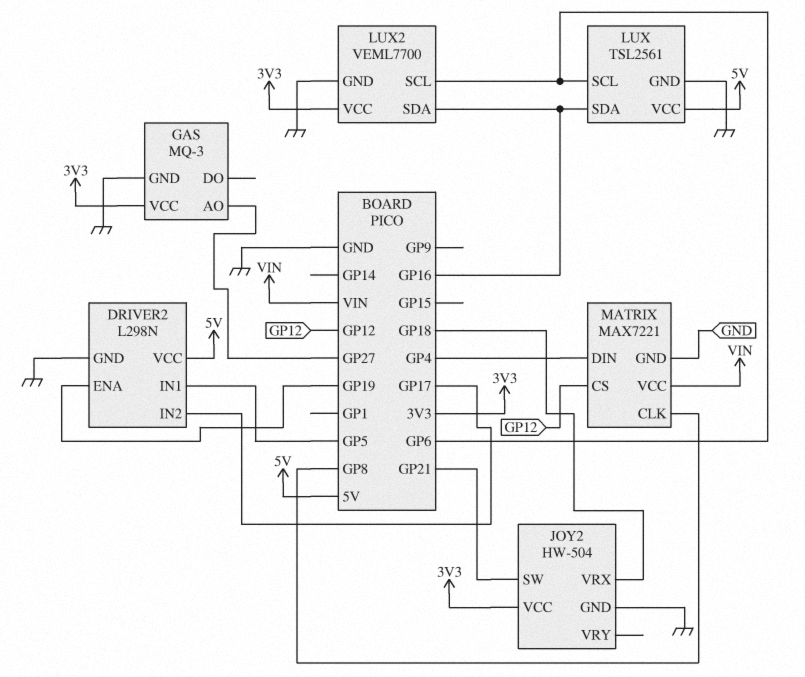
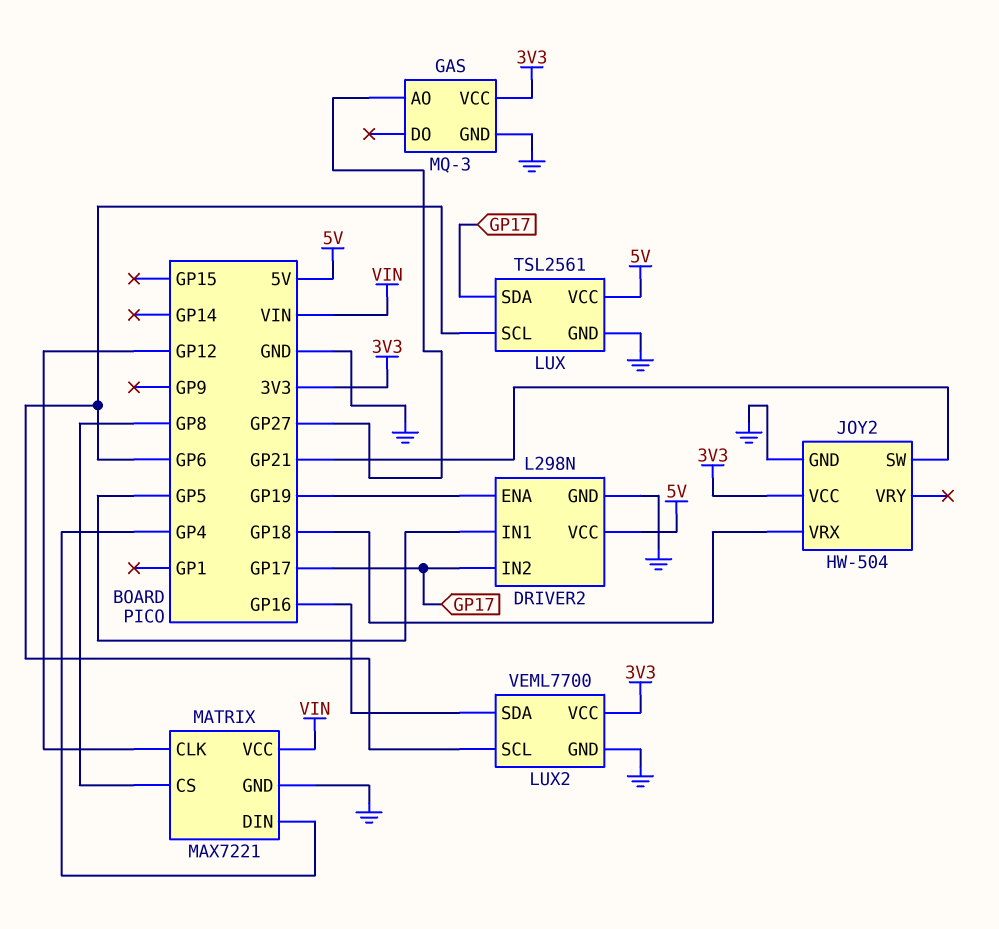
LUX pin SDA: GP16 -> GP17
MATRIX pin CLK: GP8 -> GP12
MATRIX pin CS: GP12 -> GP8

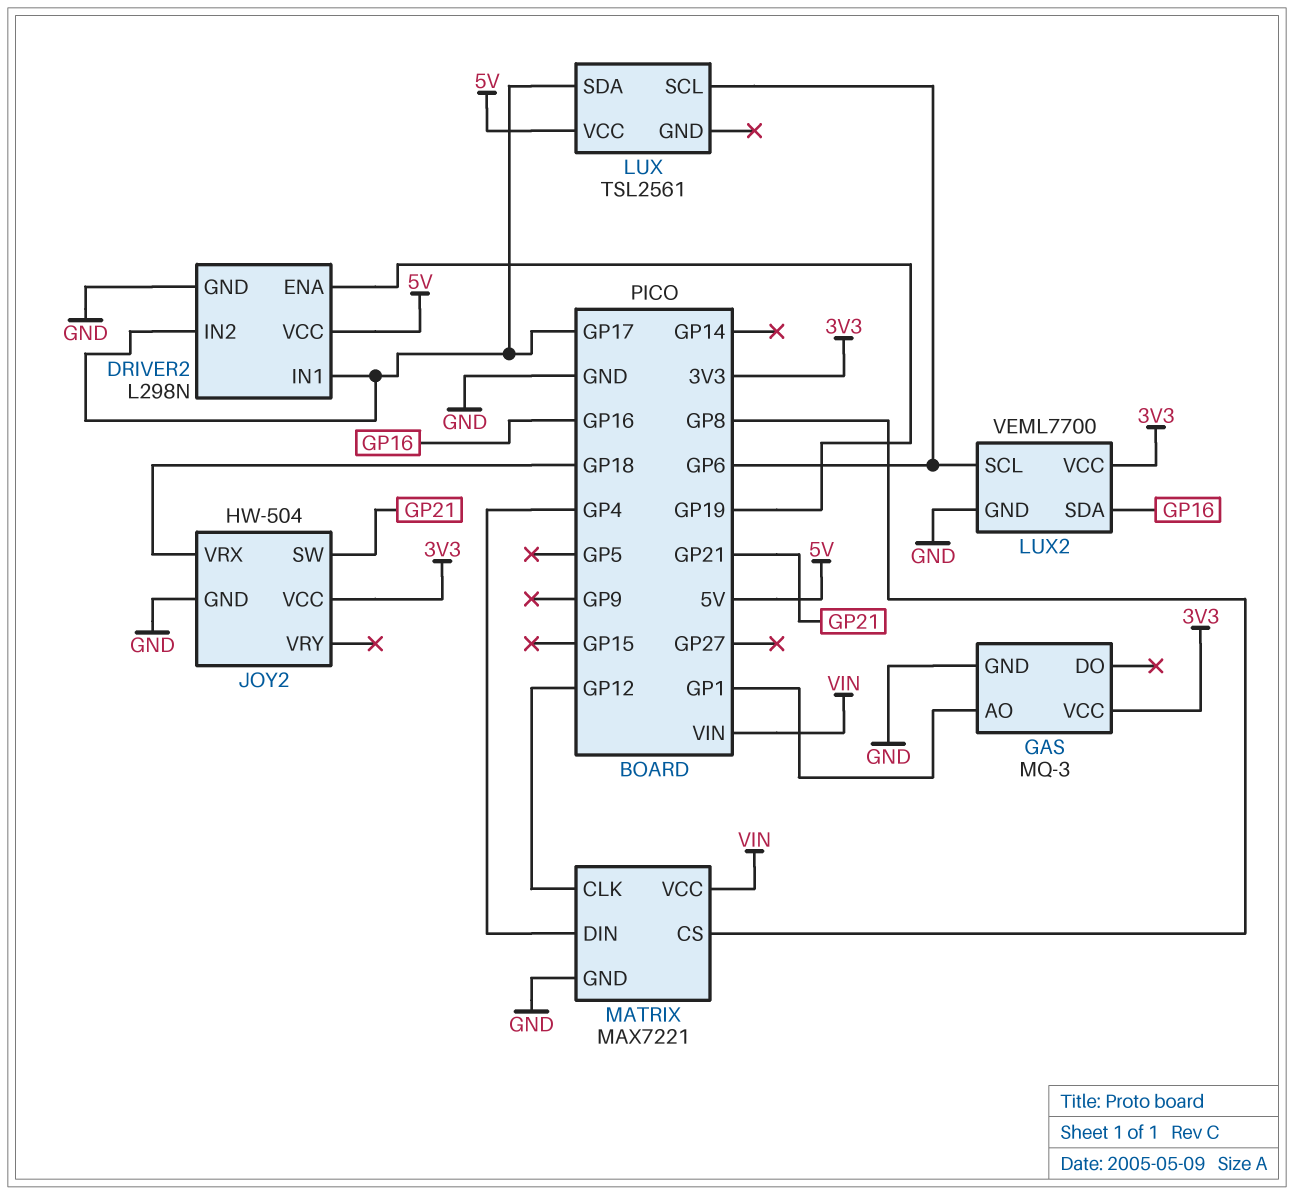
DRIVER2 pin IN1: GP5 -> GP17
GAS pin AO: GP27 -> GP1
LUX pin GND: GND -> none

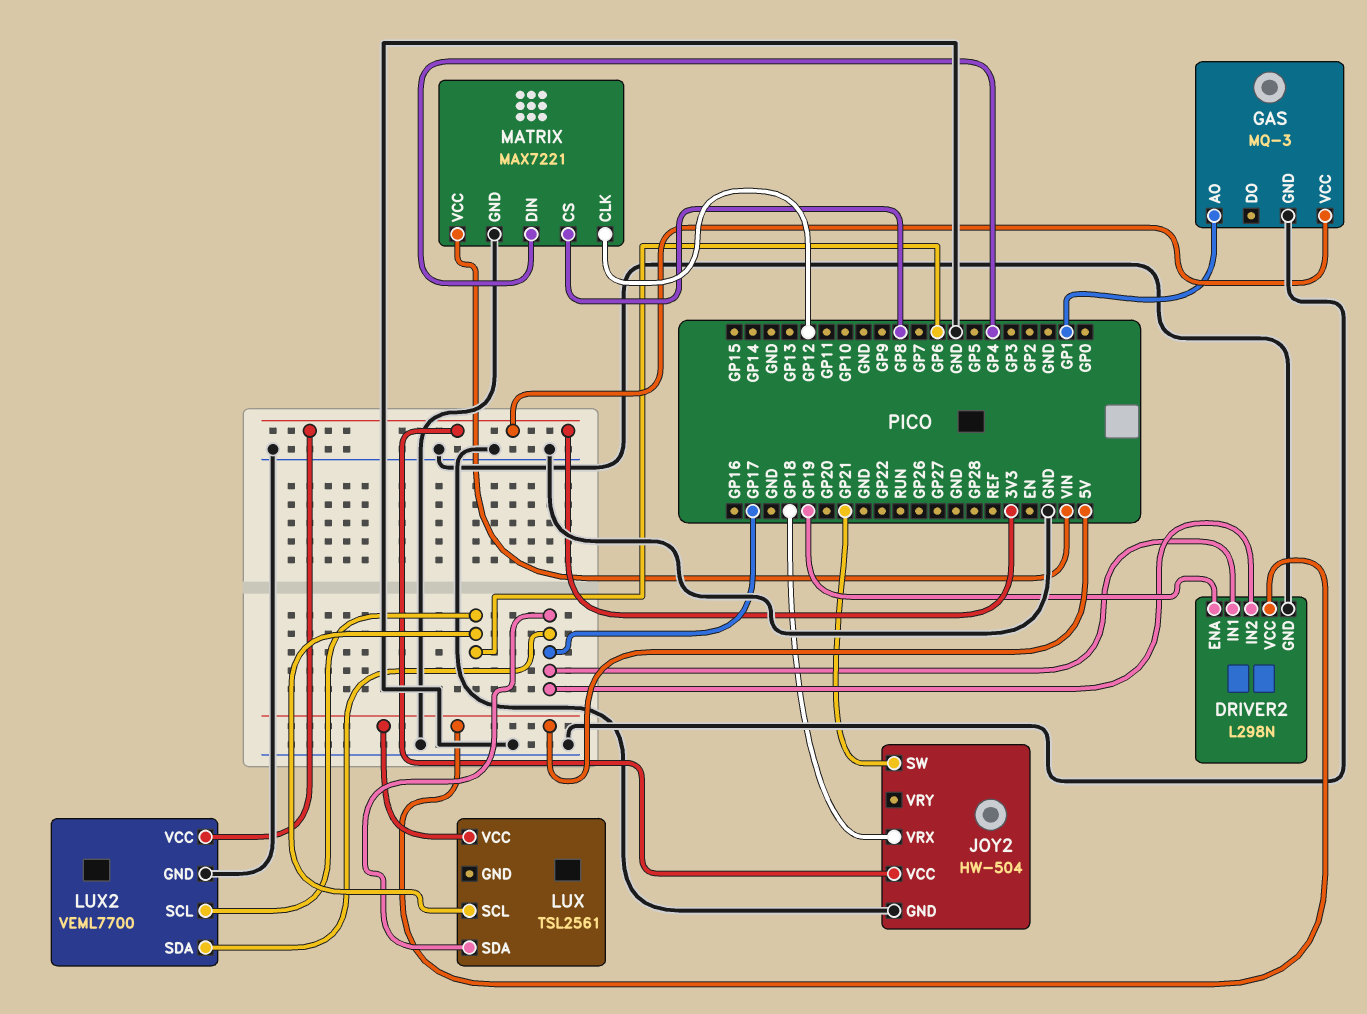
LUX2 pin SDA: GP16 -> GP17

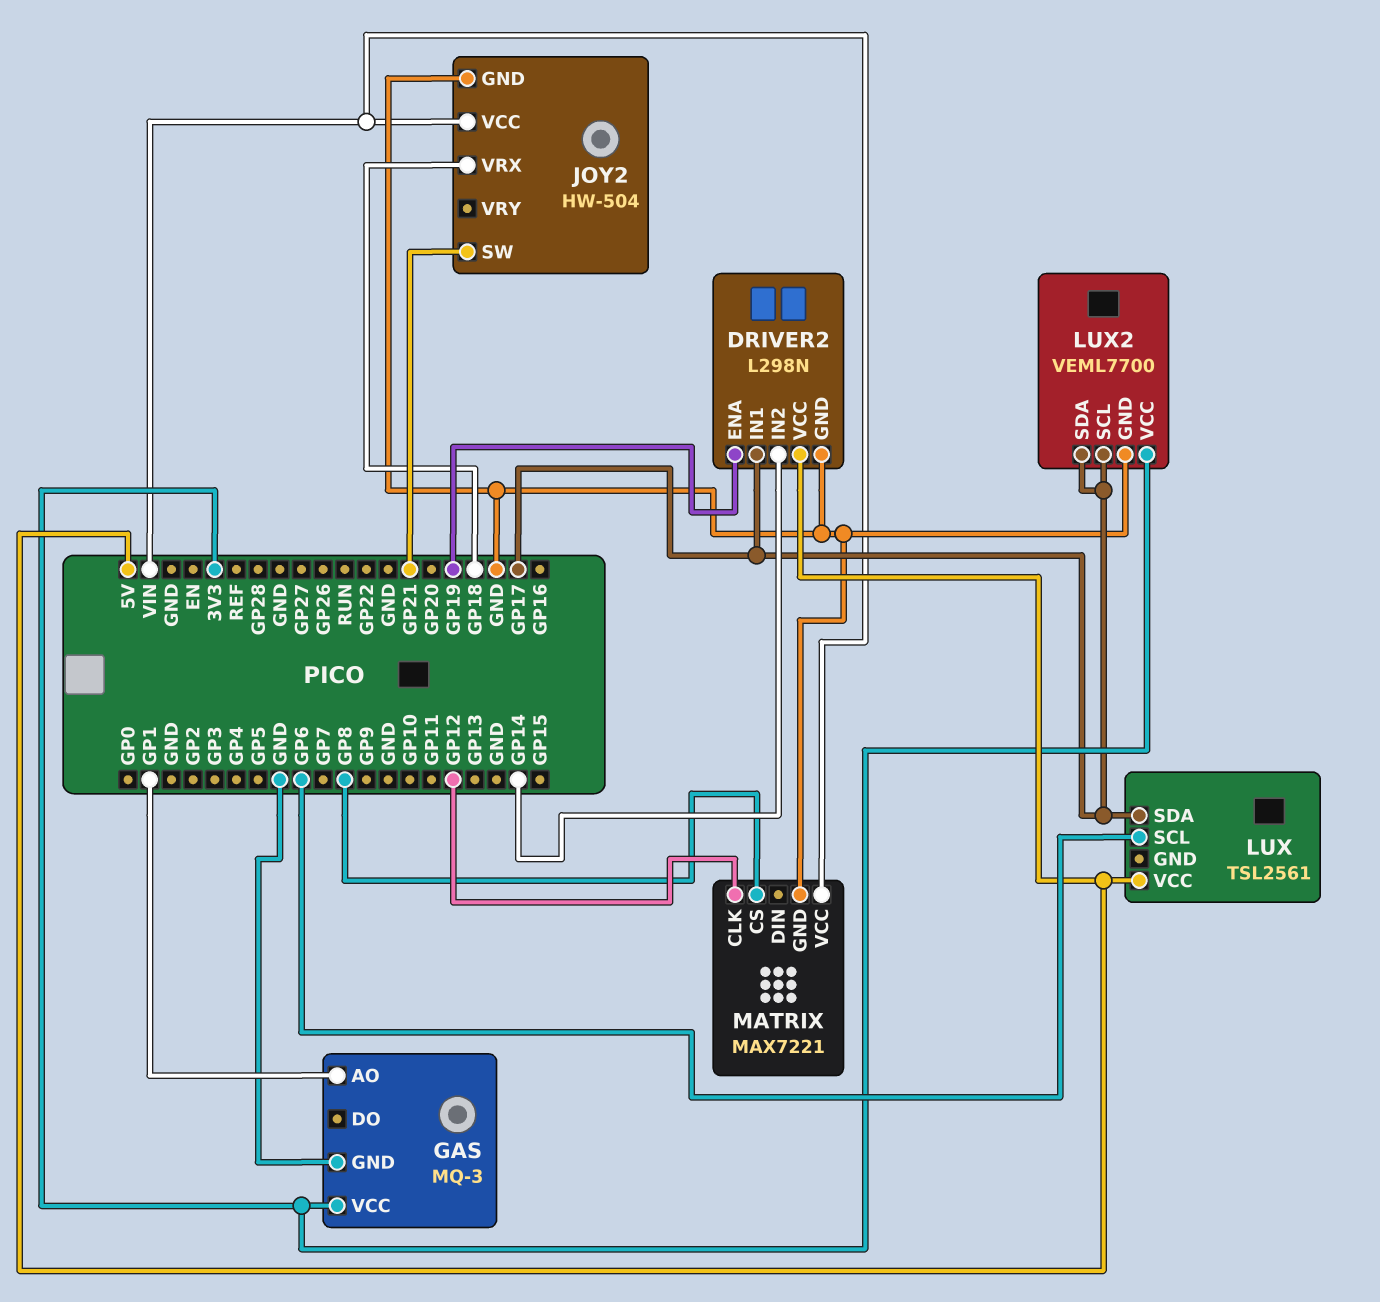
DRIVER2 pin IN2: GP17 -> GP14
JOY2 pin VCC: 3V3 -> VIN
LUX2 pin SCL: GP6 -> GP17
MATRIX pin DIN: GP4 -> none

